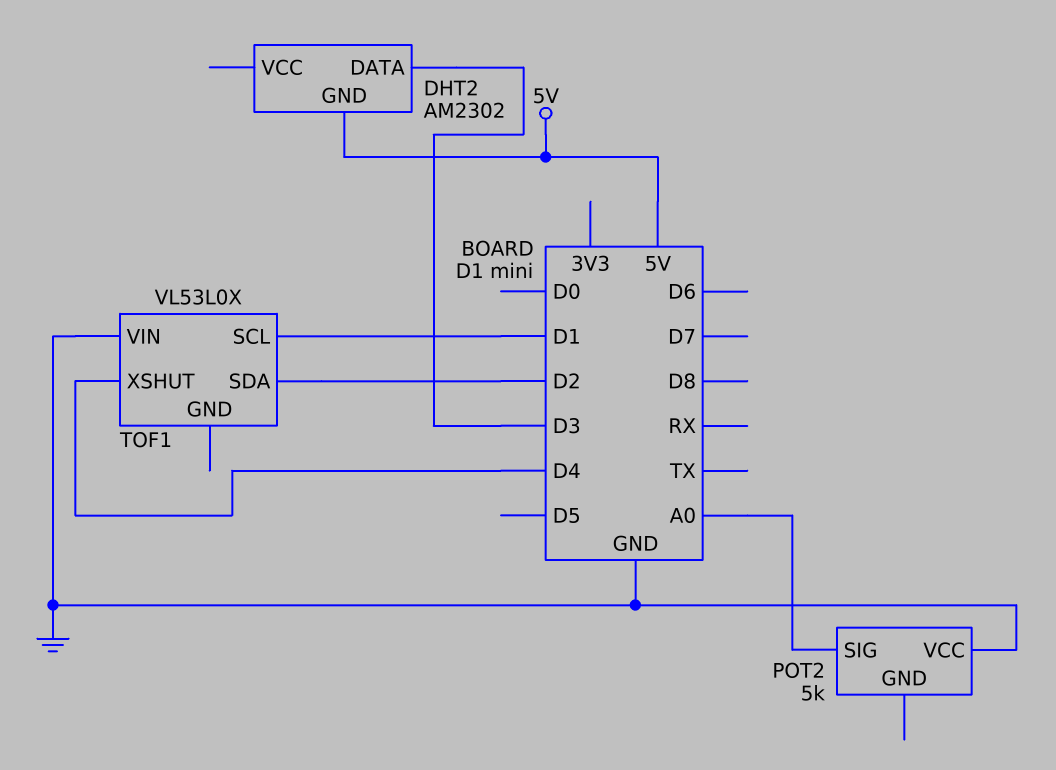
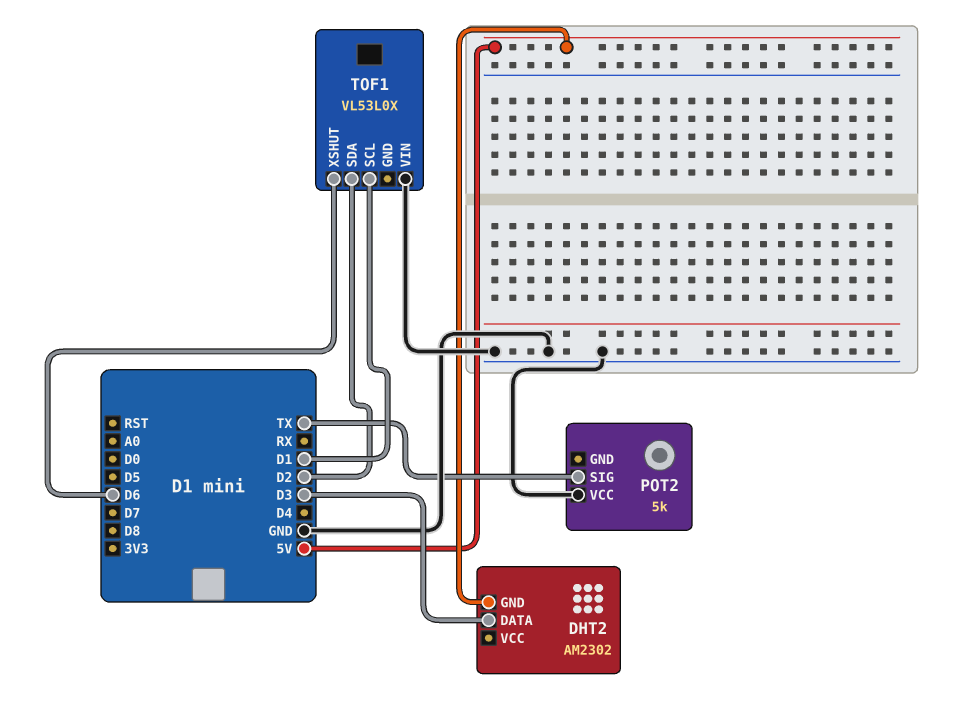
POT2 pin SIG: A0 -> TX
TOF1 pin XSHUT: D4 -> D6

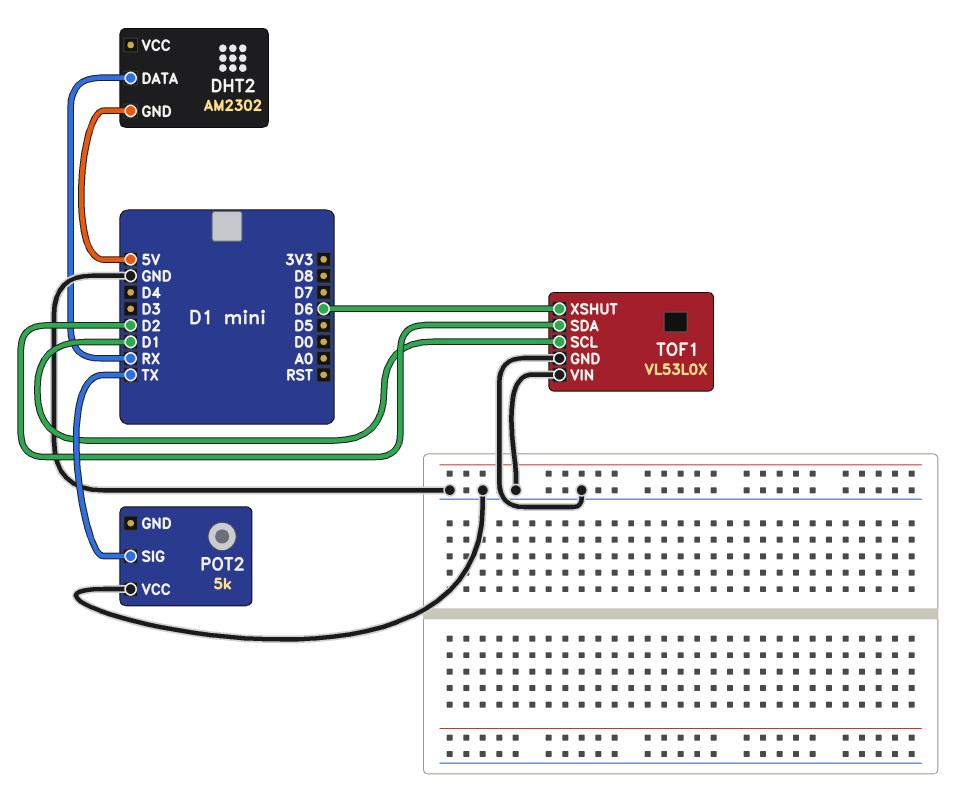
DHT2 pin DATA: D3 -> RX
TOF1 pin GND: none -> GND

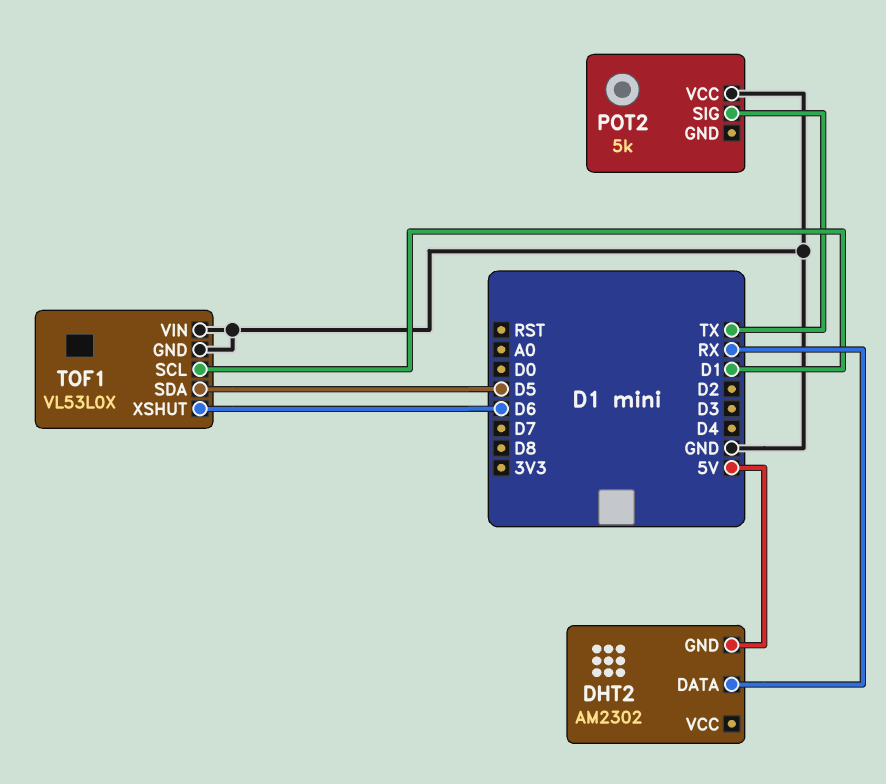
TOF1 pin SDA: D2 -> D5

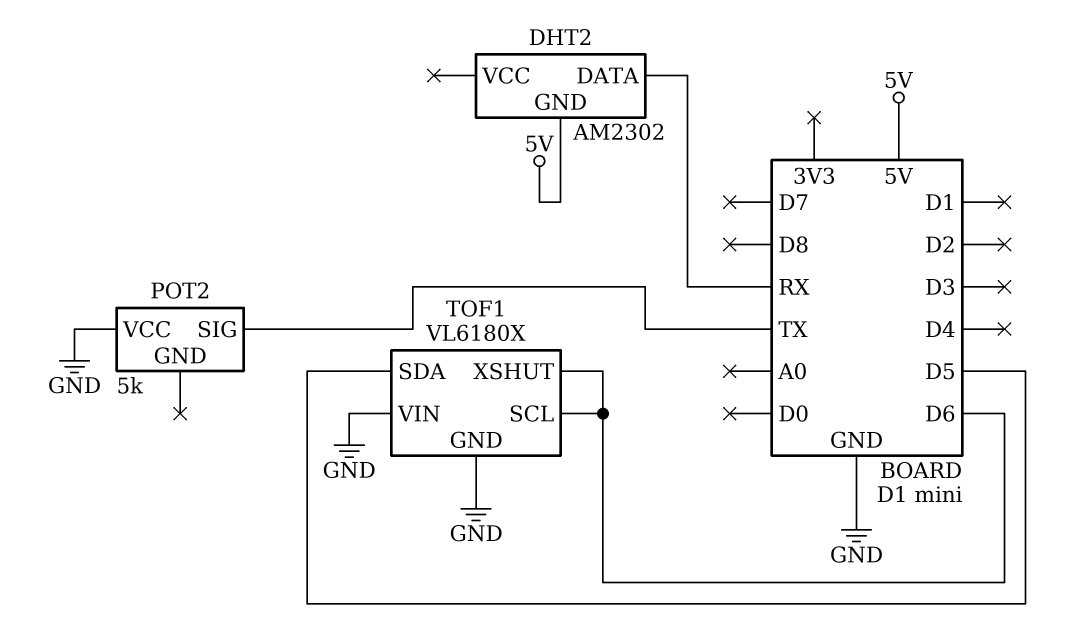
TOF1: VL53L0X -> VL6180X
TOF1 pin SCL: D1 -> D6

